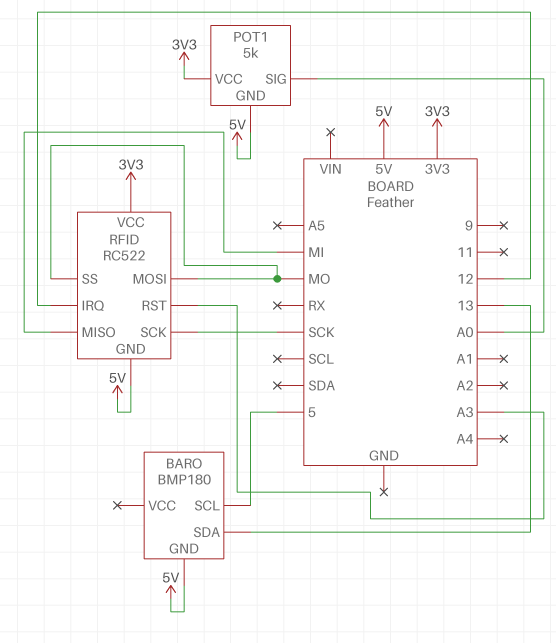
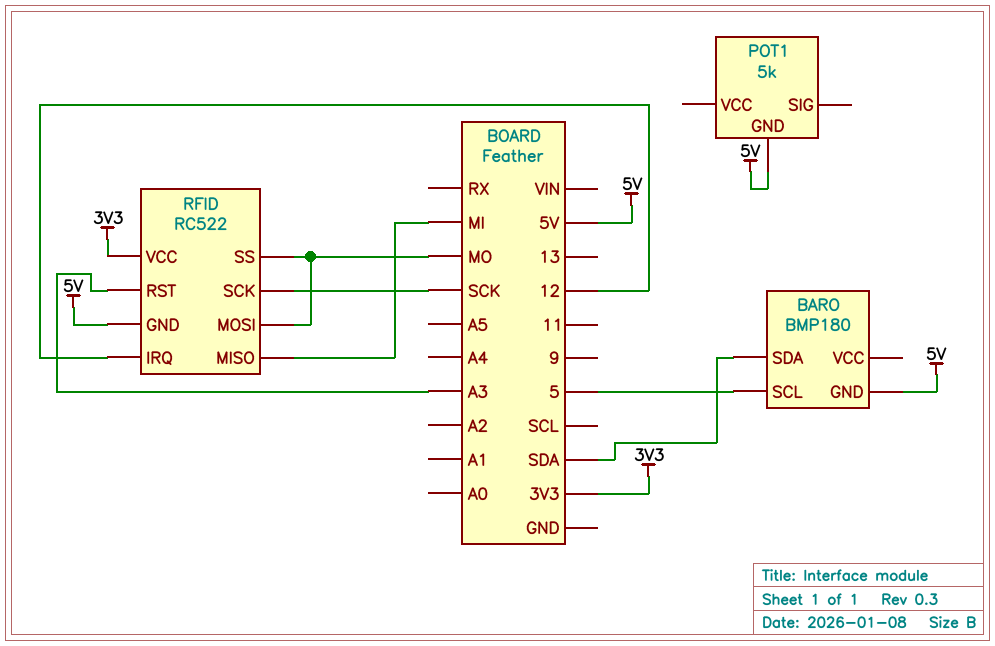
BARO pin SDA: 13 -> SDA
POT1 pin SIG: A0 -> none
POT1 pin VCC: 3V3 -> none

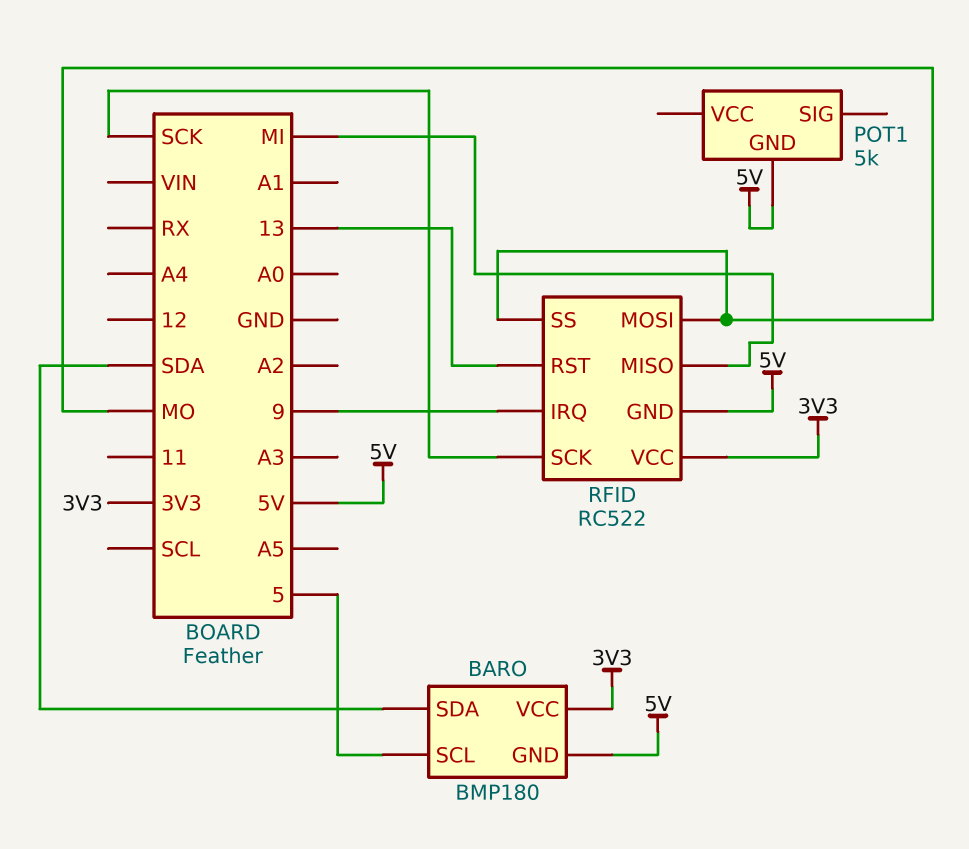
BARO pin VCC: none -> 3V3
RFID pin IRQ: 12 -> 9
RFID pin RST: A3 -> 13

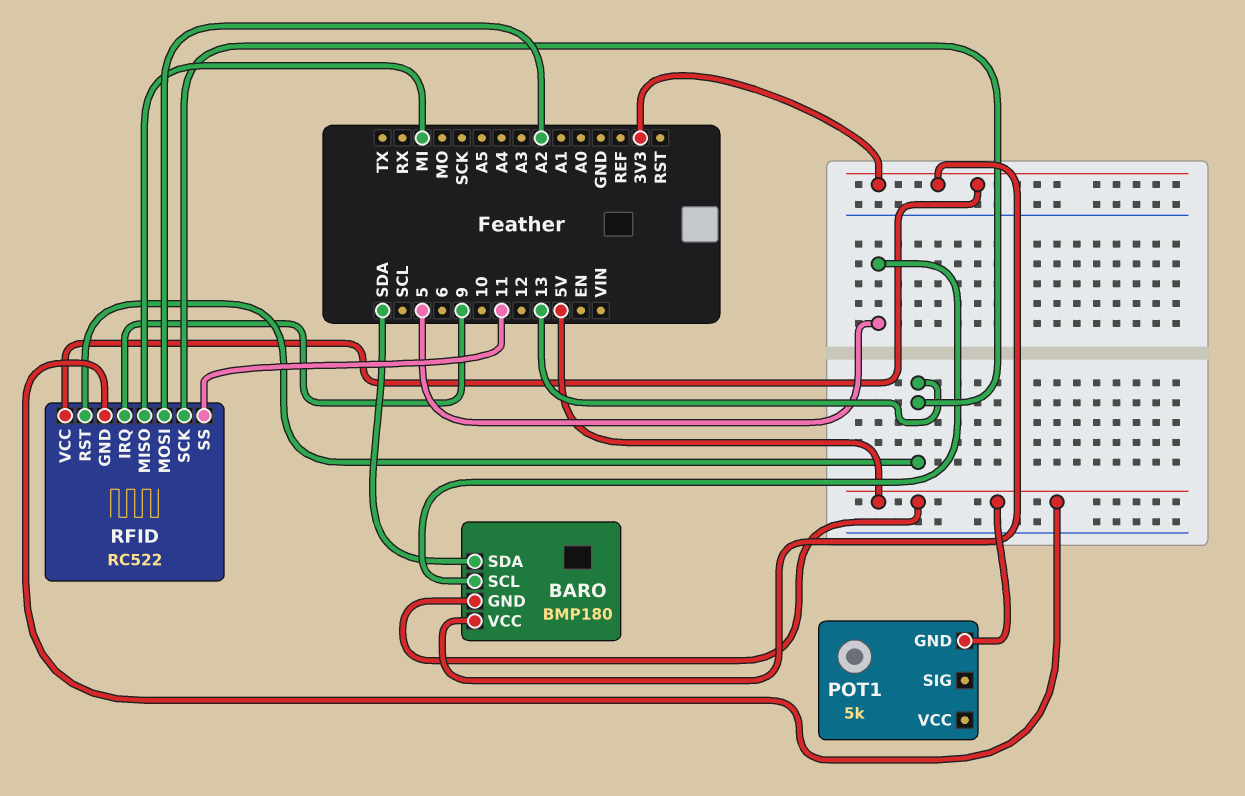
RFID pin MOSI: MO -> A2
RFID pin SCK: SCK -> 13
RFID pin SS: MO -> 11

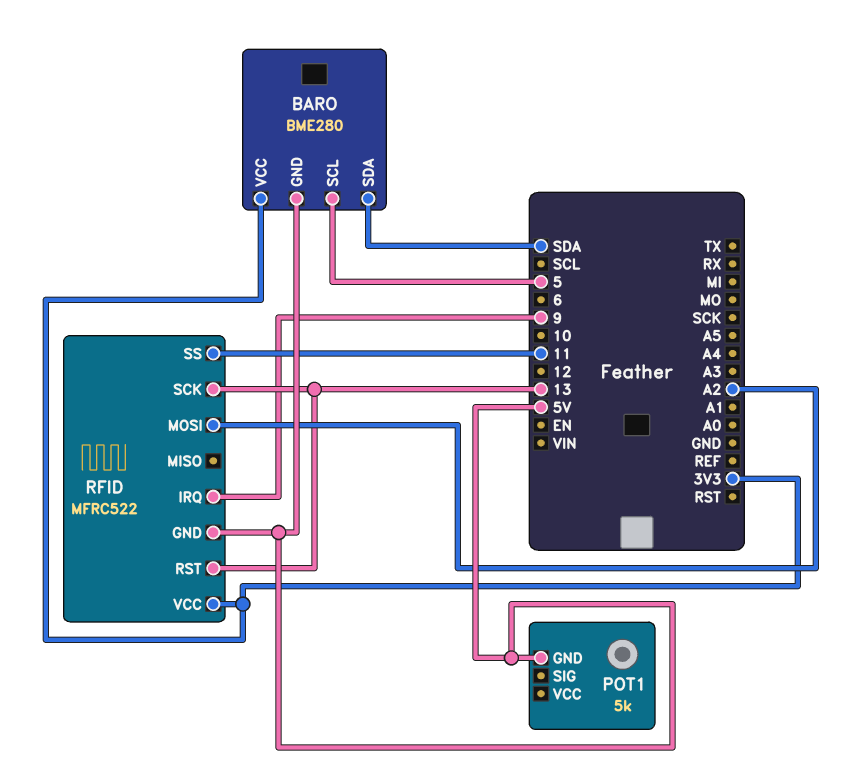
BARO: BMP180 -> BME280
RFID: RC522 -> MFRC522
RFID pin MISO: MI -> none

